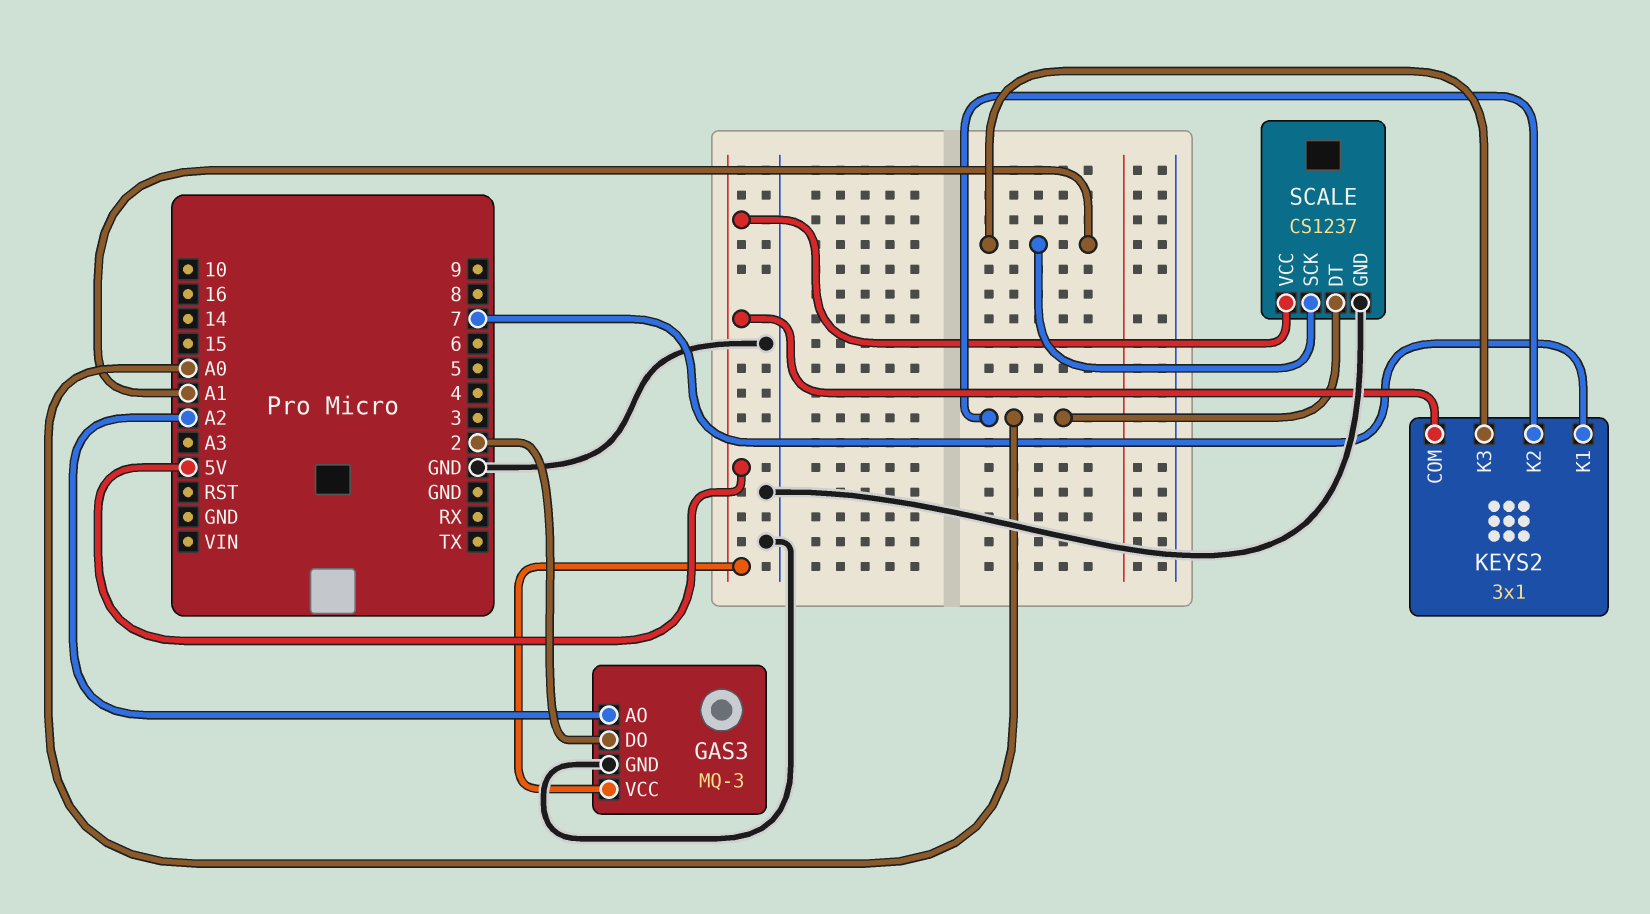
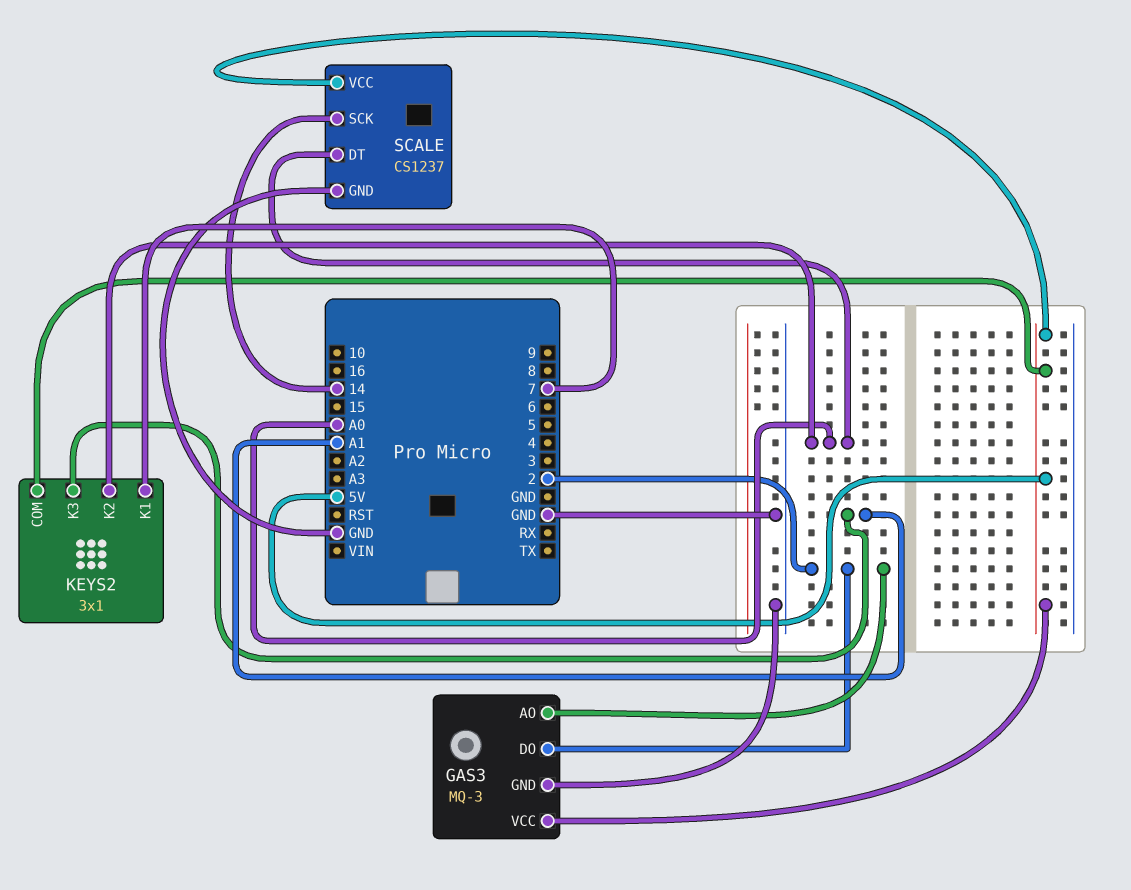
GAS3 pin AO: A2 -> 2
SCALE pin SCK: A1 -> 14

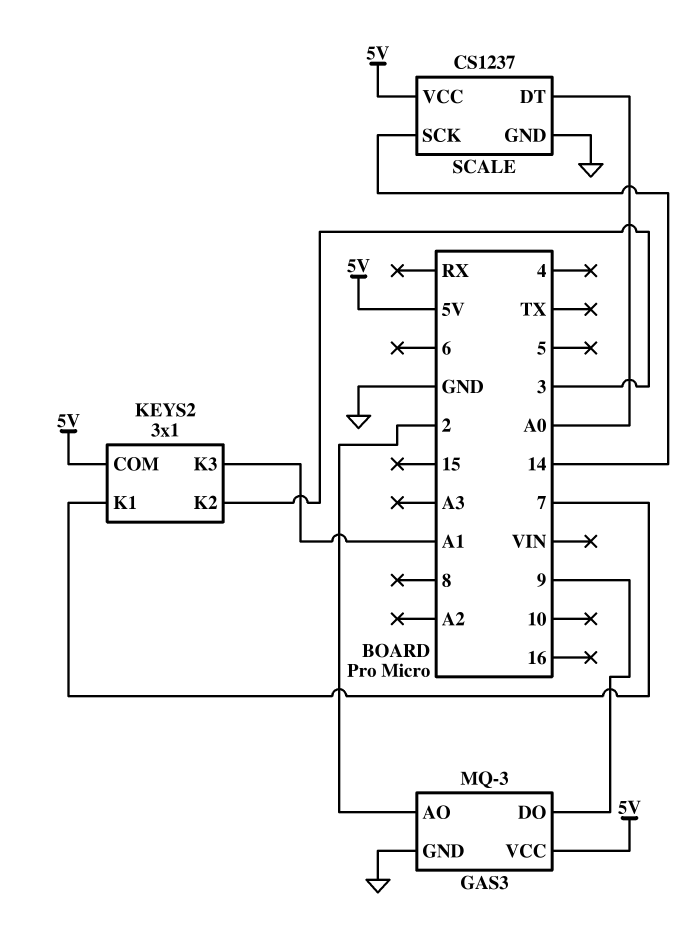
GAS3 pin DO: 2 -> 9
KEYS2 pin K2: A0 -> 3

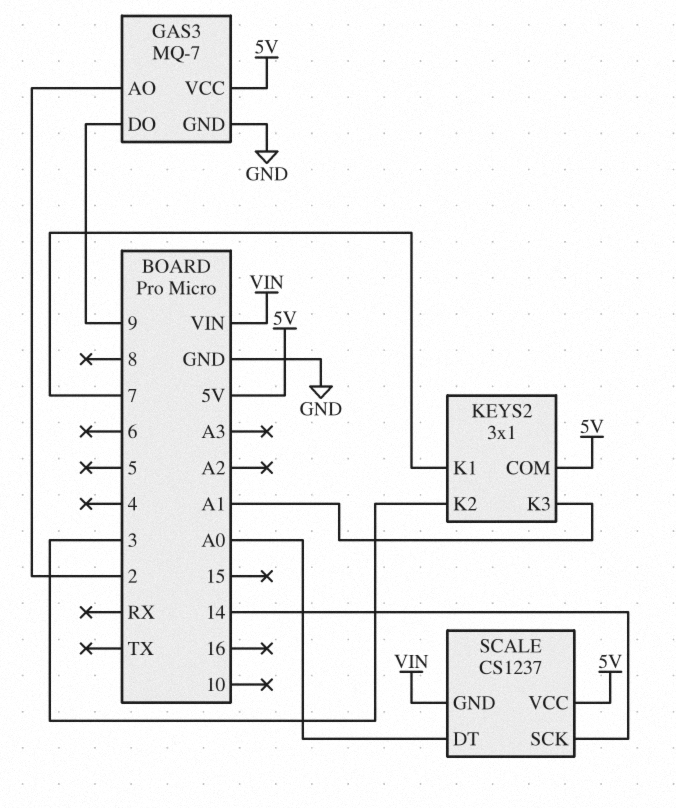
GAS3: MQ-3 -> MQ-7
SCALE pin GND: GND -> VIN

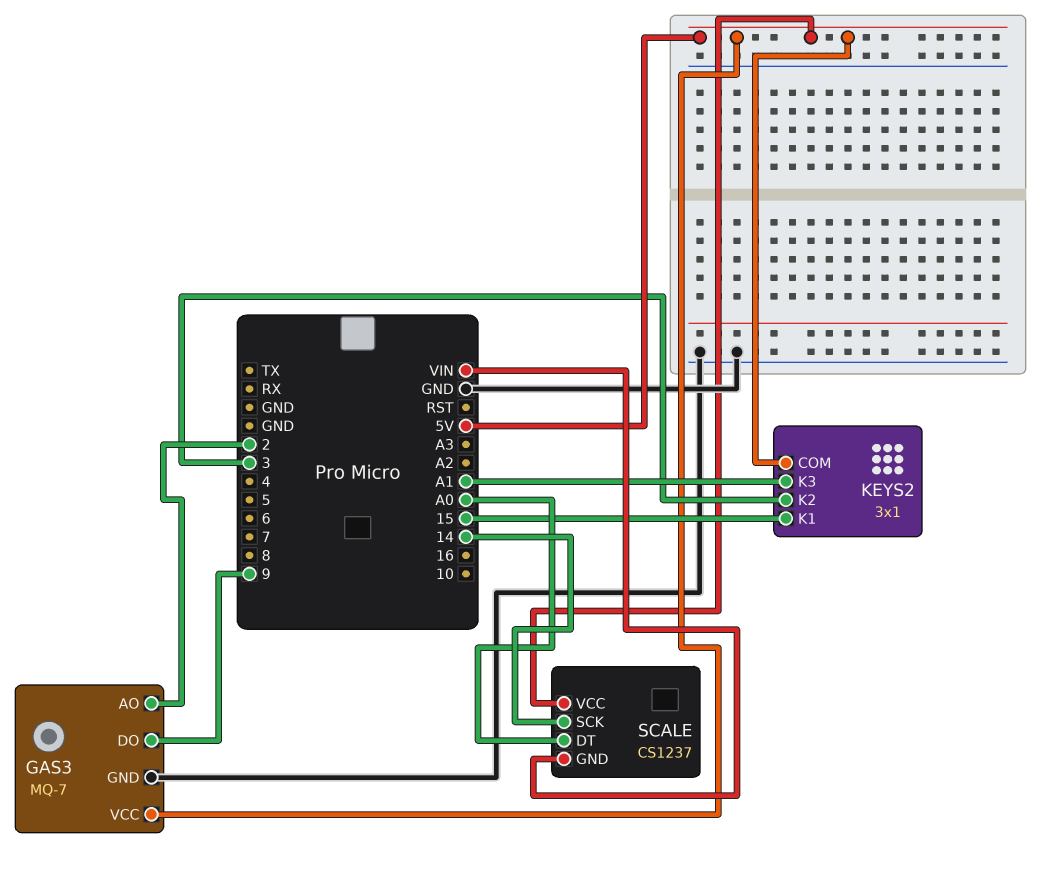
KEYS2 pin K1: 7 -> 15

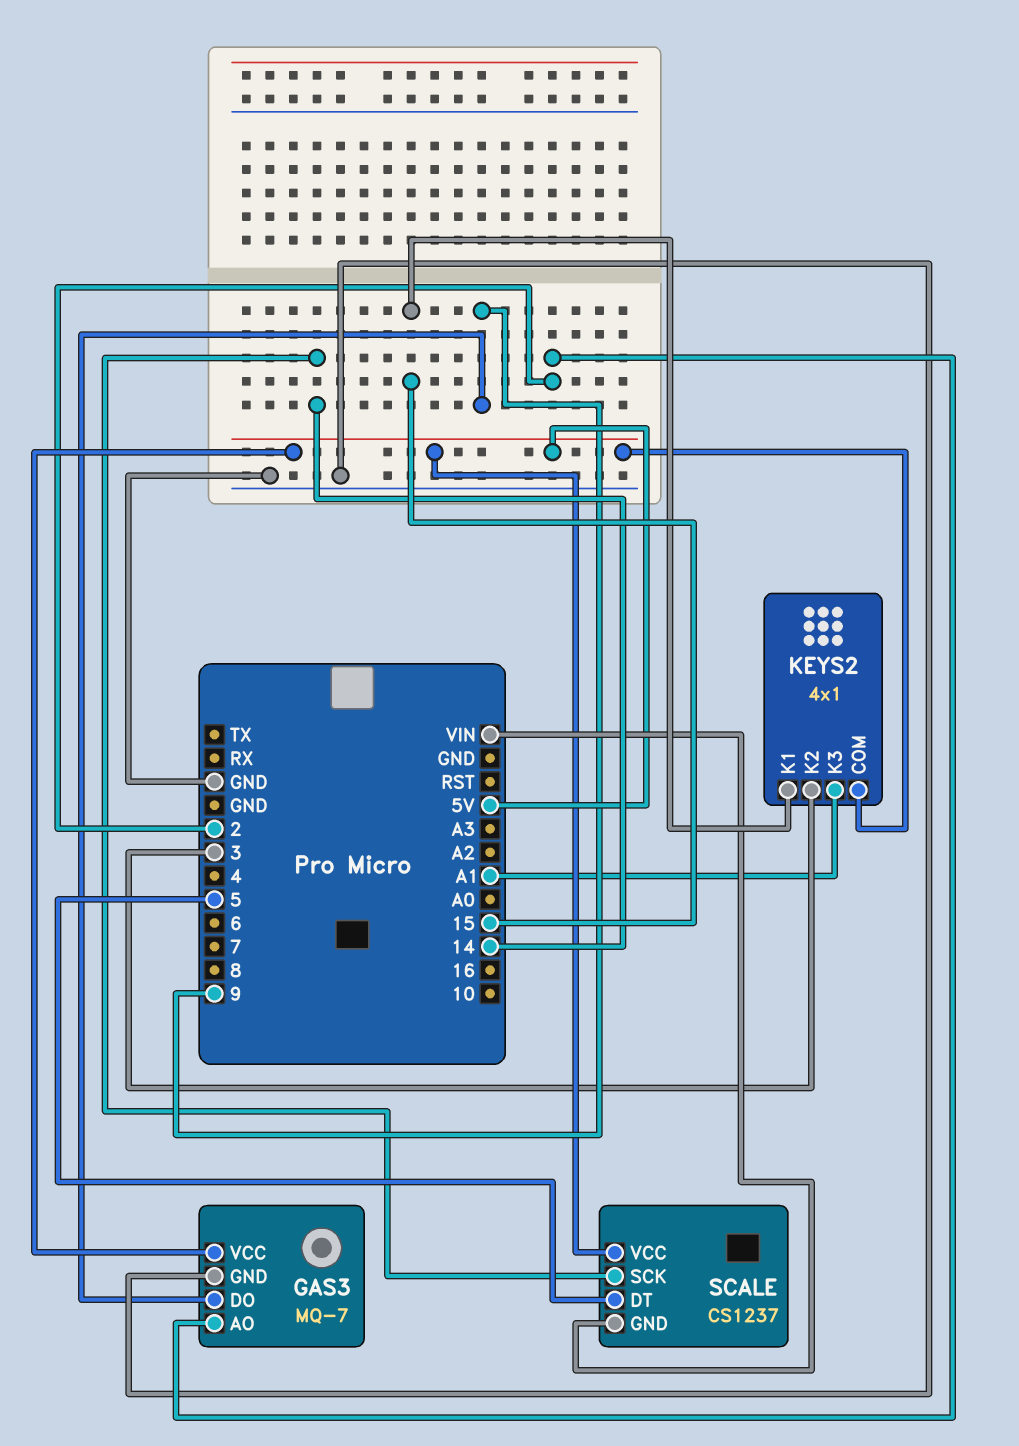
KEYS2: 3x1 -> 4x1
SCALE pin DT: A0 -> 5

